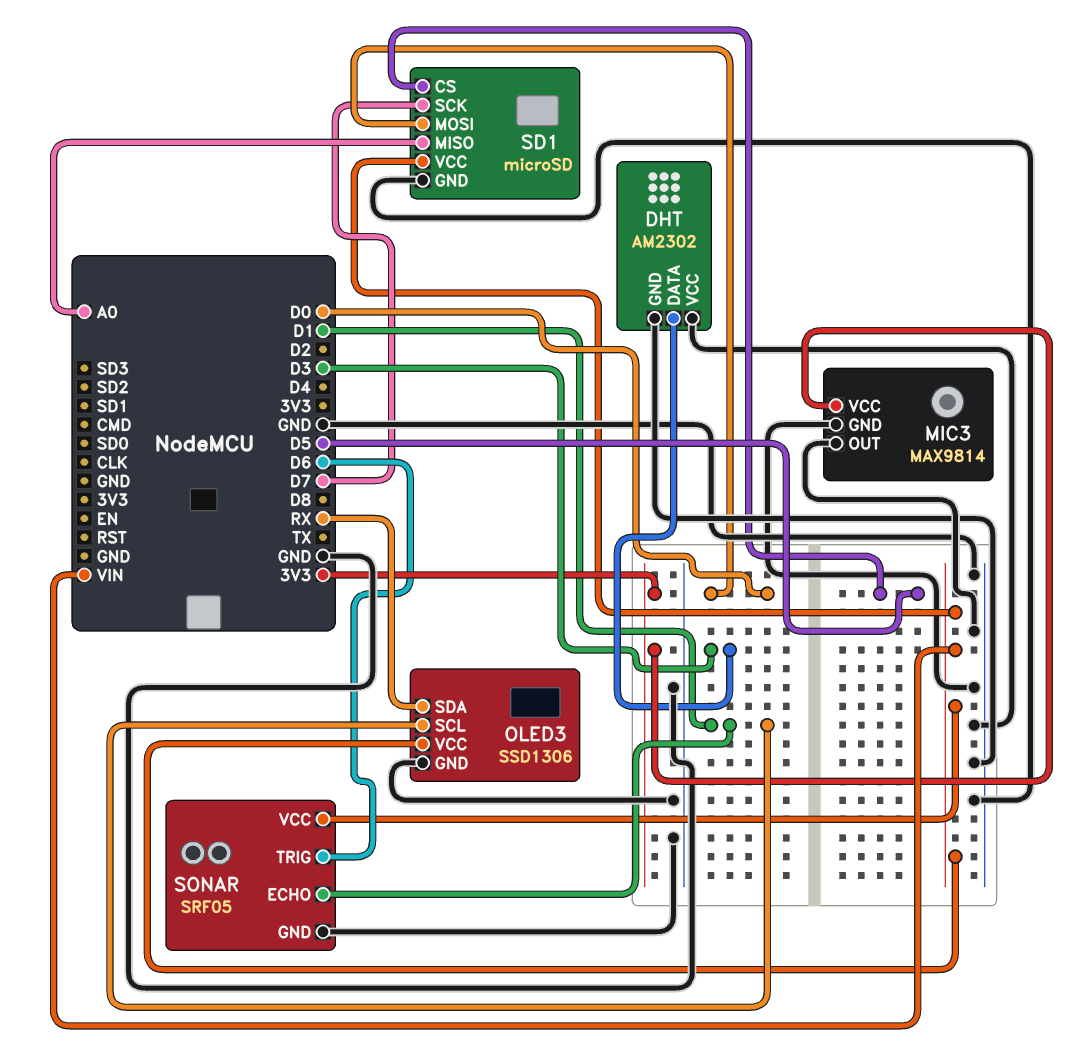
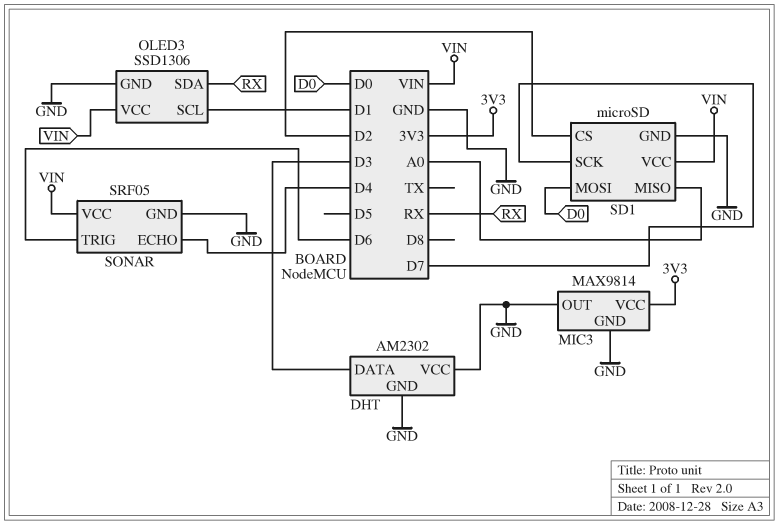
SD1 pin CS: D5 -> D2
SONAR pin ECHO: D1 -> D4

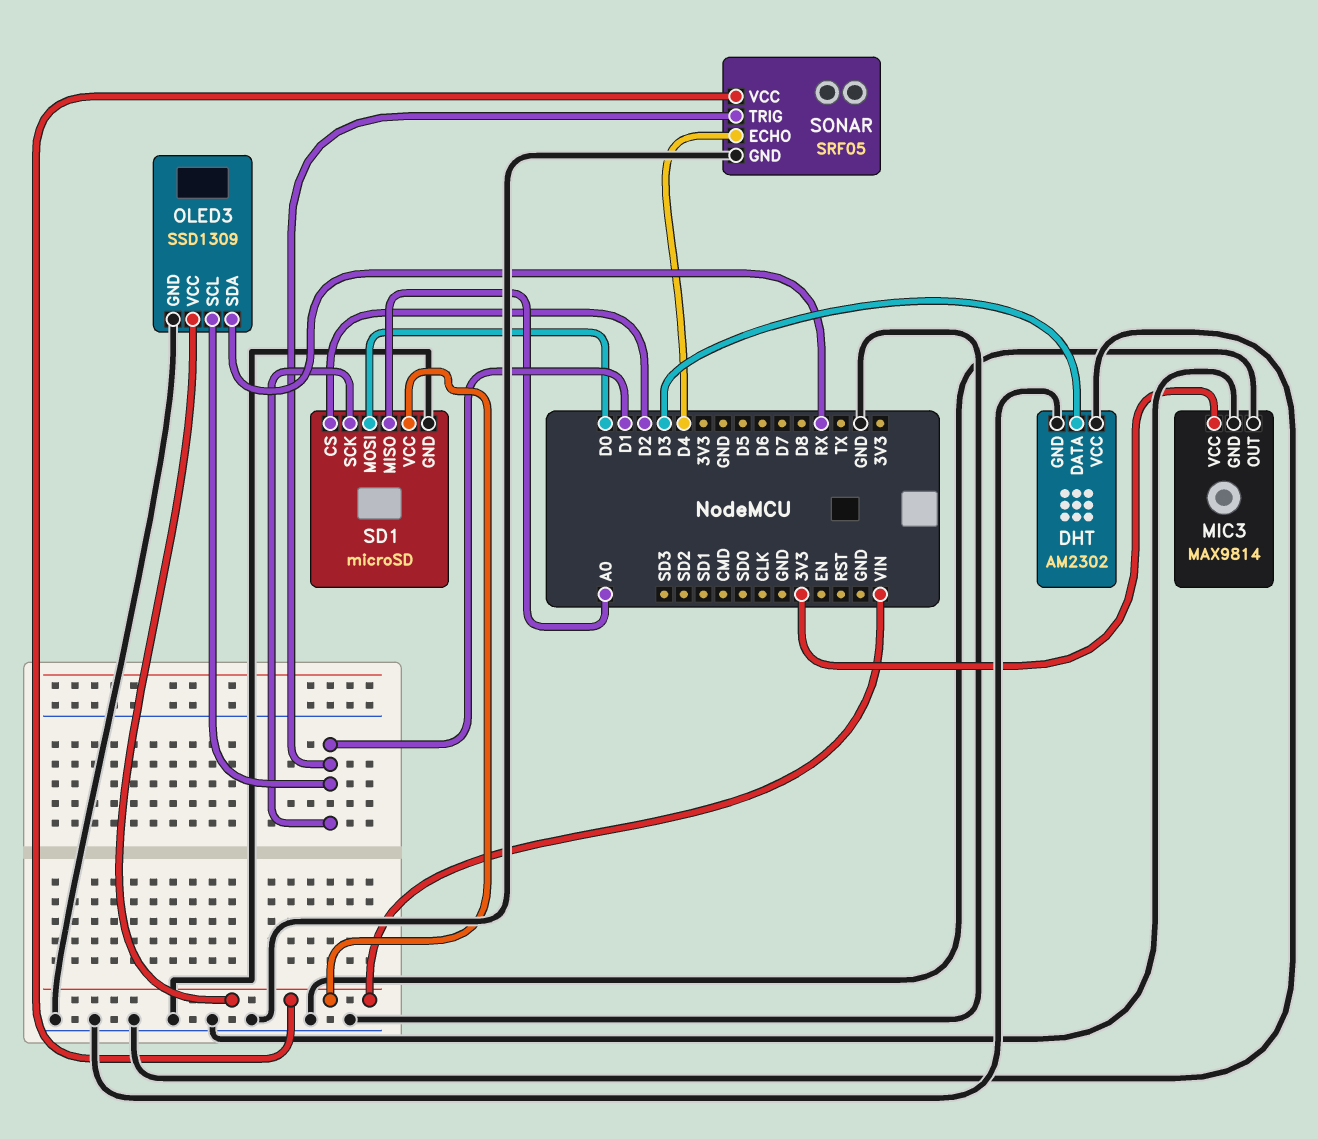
OLED3: SSD1306 -> SSD1309
SD1 pin SCK: D7 -> D1
SONAR pin TRIG: D6 -> D1

